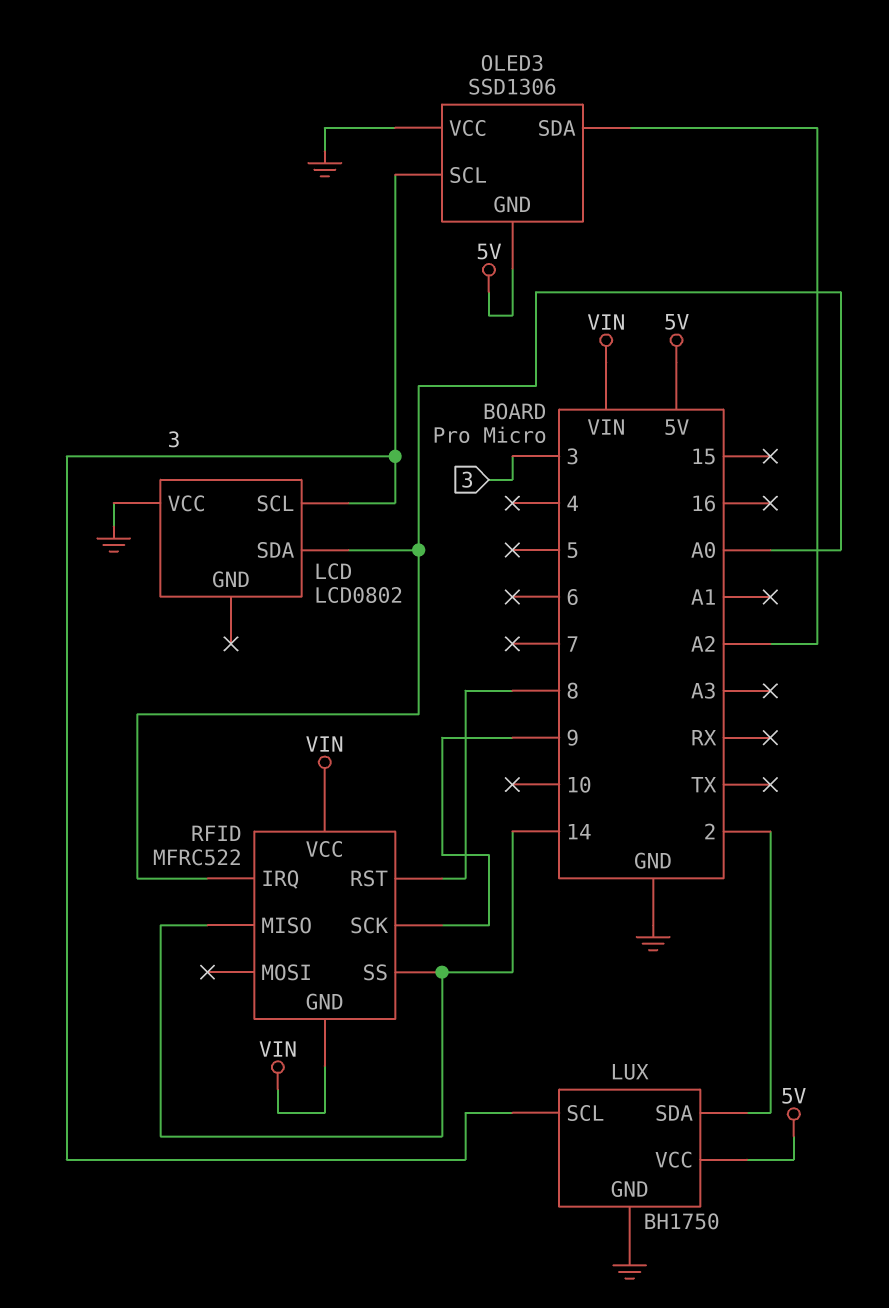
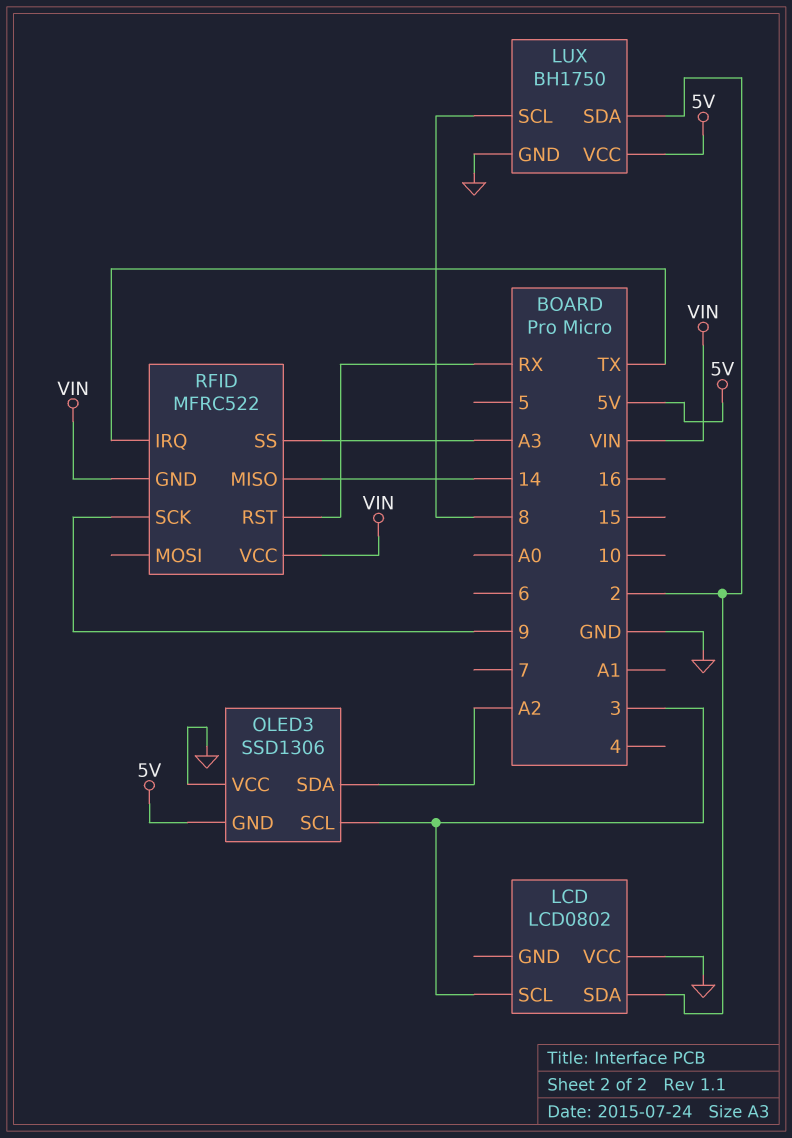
LCD pin SDA: A0 -> 2
LUX pin SCL: 3 -> 8
RFID pin IRQ: A0 -> TX
RFID pin RST: 8 -> RX
RFID pin SS: 14 -> A3

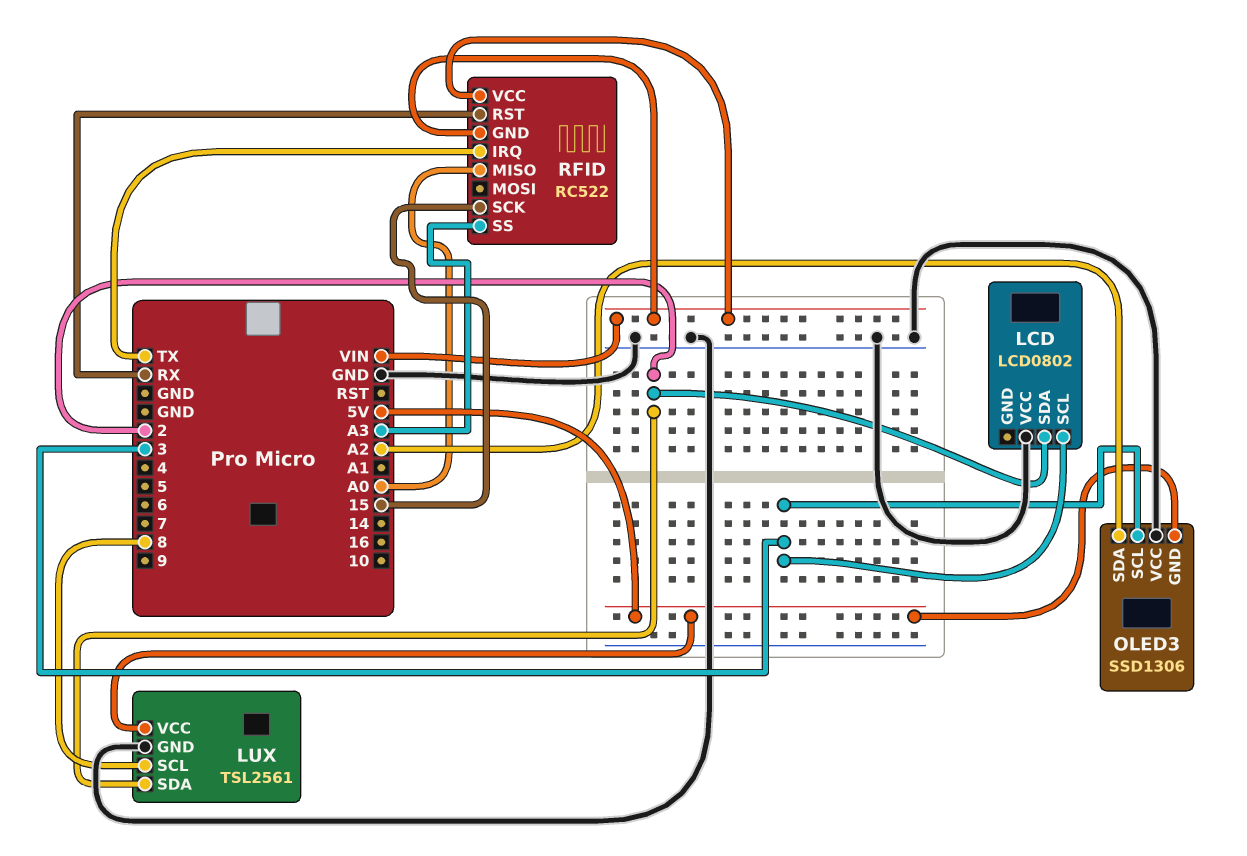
LUX: BH1750 -> TSL2561
RFID: MFRC522 -> RC522
RFID pin MISO: 14 -> A0
RFID pin SCK: 9 -> 15

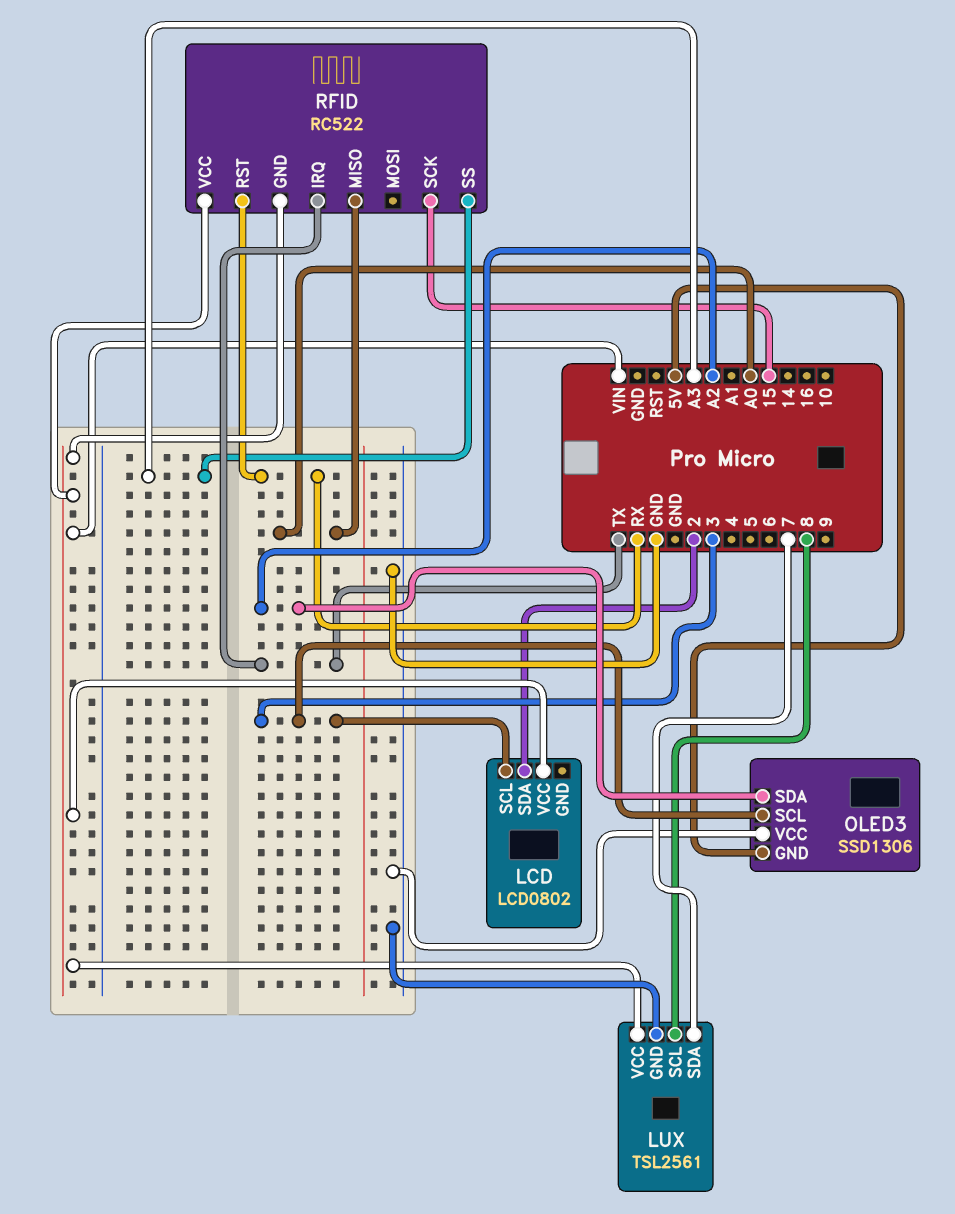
LCD pin VCC: GND -> VIN
LUX pin SDA: 2 -> 7
LUX pin VCC: 5V -> VIN

